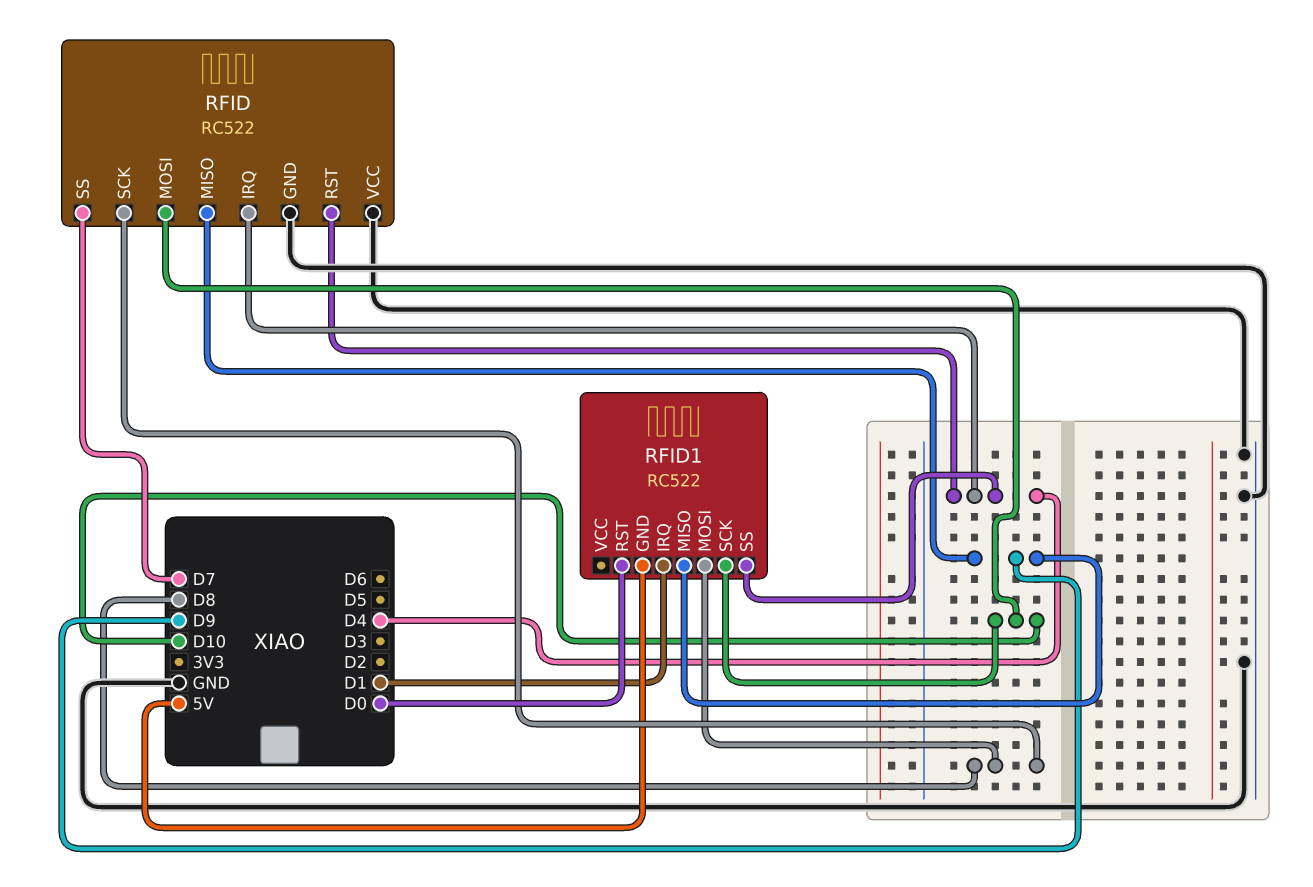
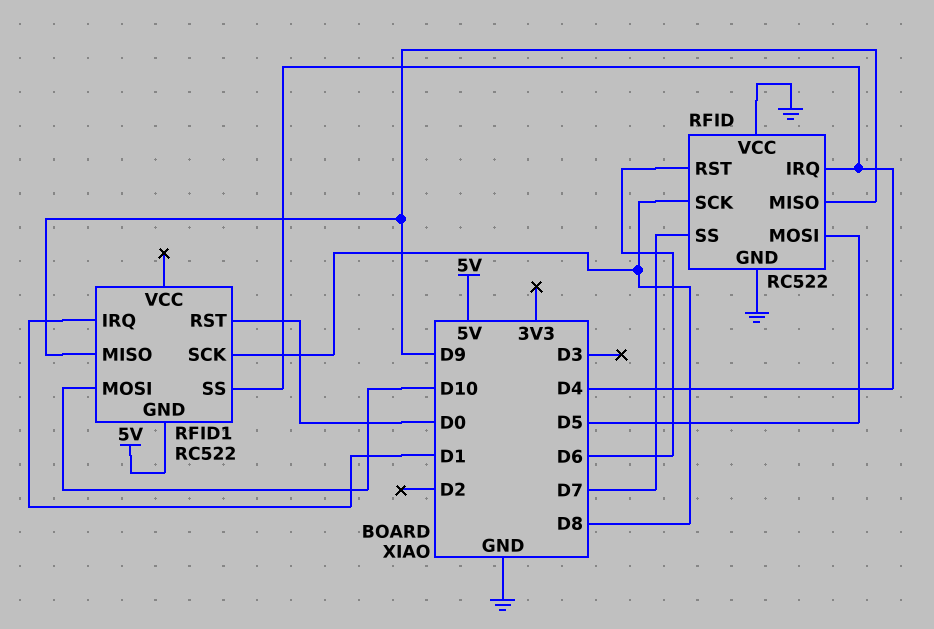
RFID pin MOSI: D10 -> D5
RFID pin RST: D4 -> D6
RFID1 pin MOSI: D8 -> D10
RFID1 pin SCK: D10 -> D8

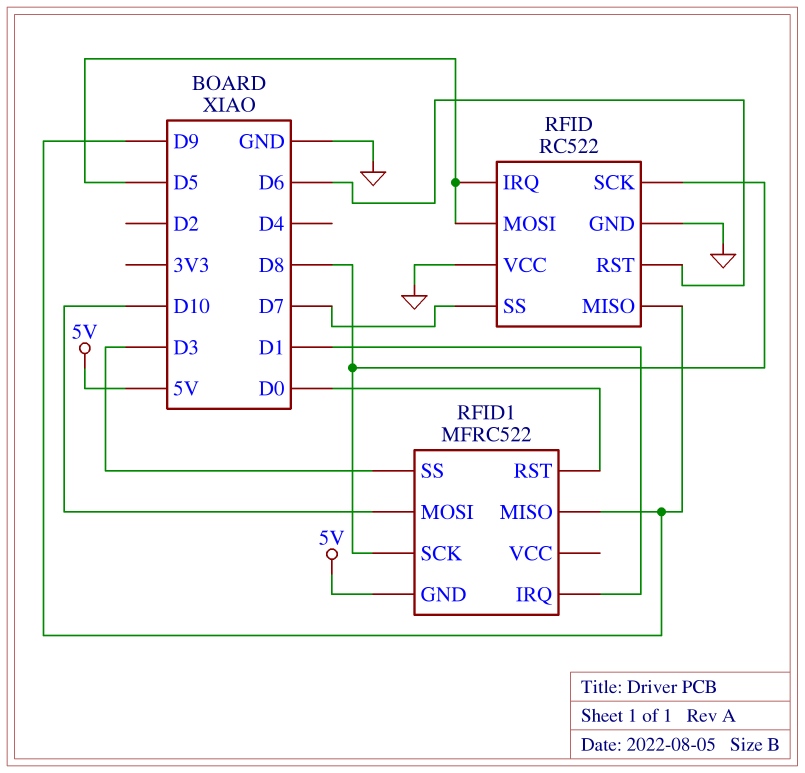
RFID pin IRQ: D4 -> D5
RFID1: RC522 -> MFRC522
RFID1 pin SS: D4 -> D3

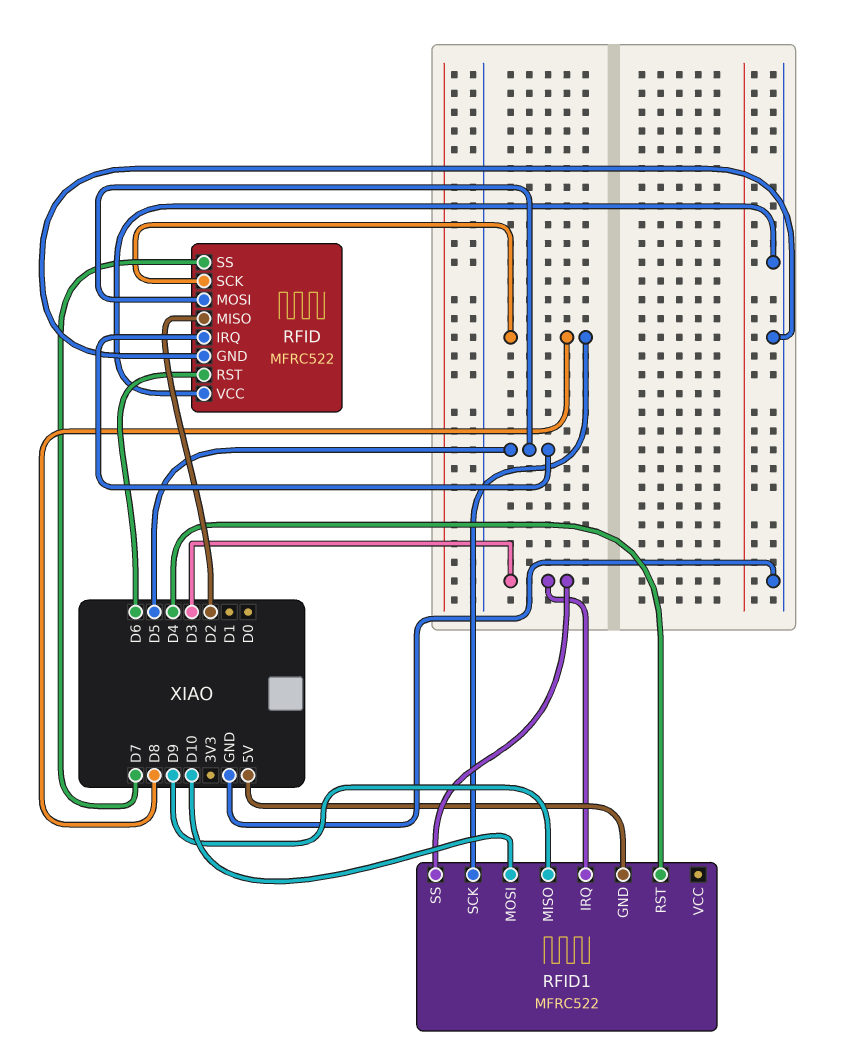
RFID: RC522 -> MFRC522
RFID pin MISO: D9 -> D2
RFID1 pin IRQ: D1 -> D3
RFID1 pin RST: D0 -> D4

